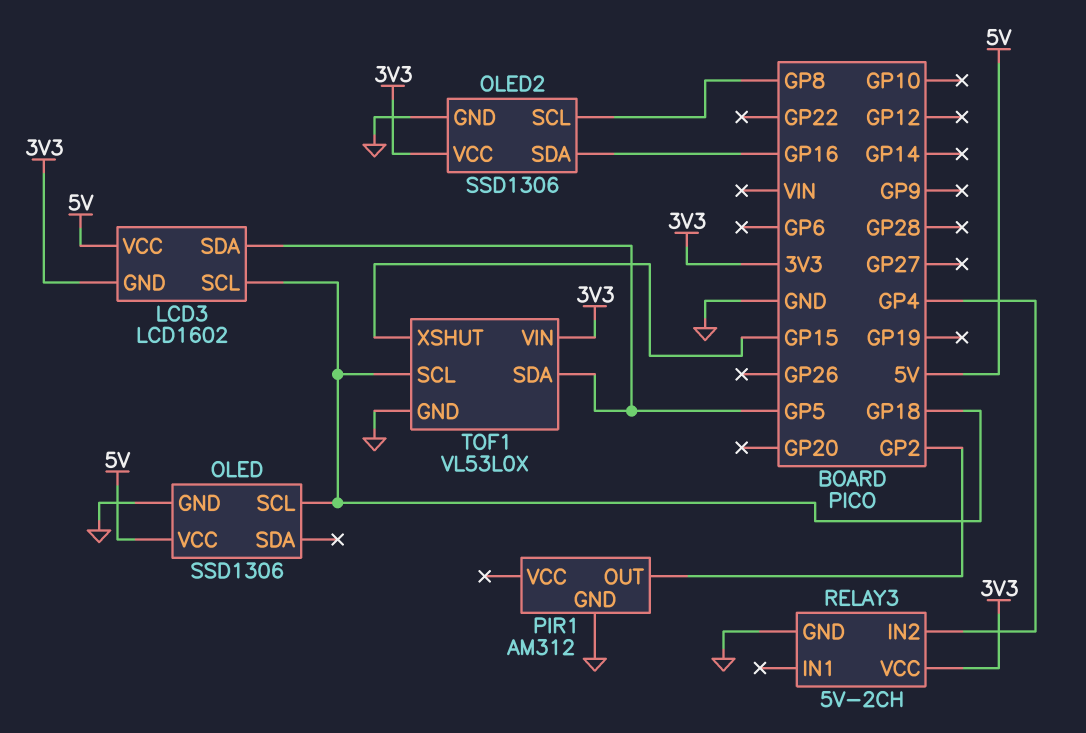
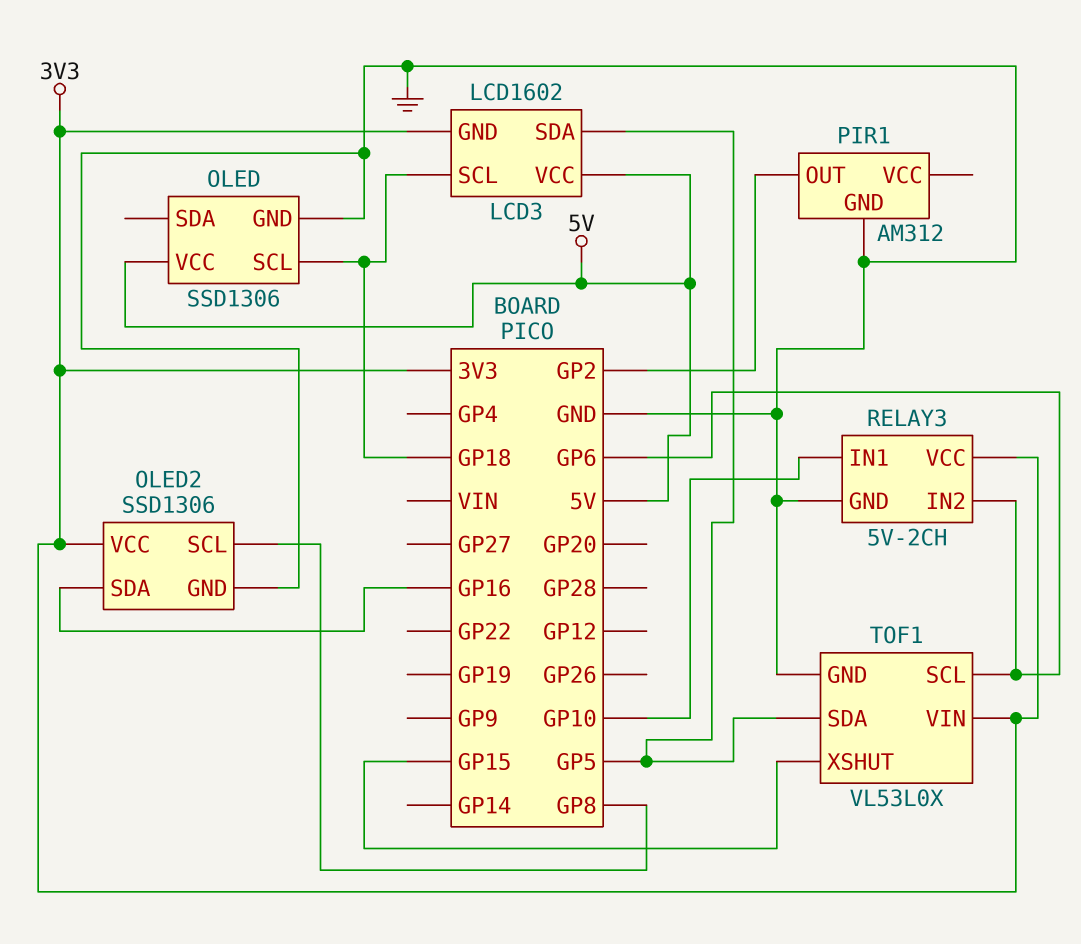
RELAY3 pin IN1: none -> GP10
RELAY3 pin IN2: GP4 -> GP6
TOF1 pin SCL: GP18 -> GP6

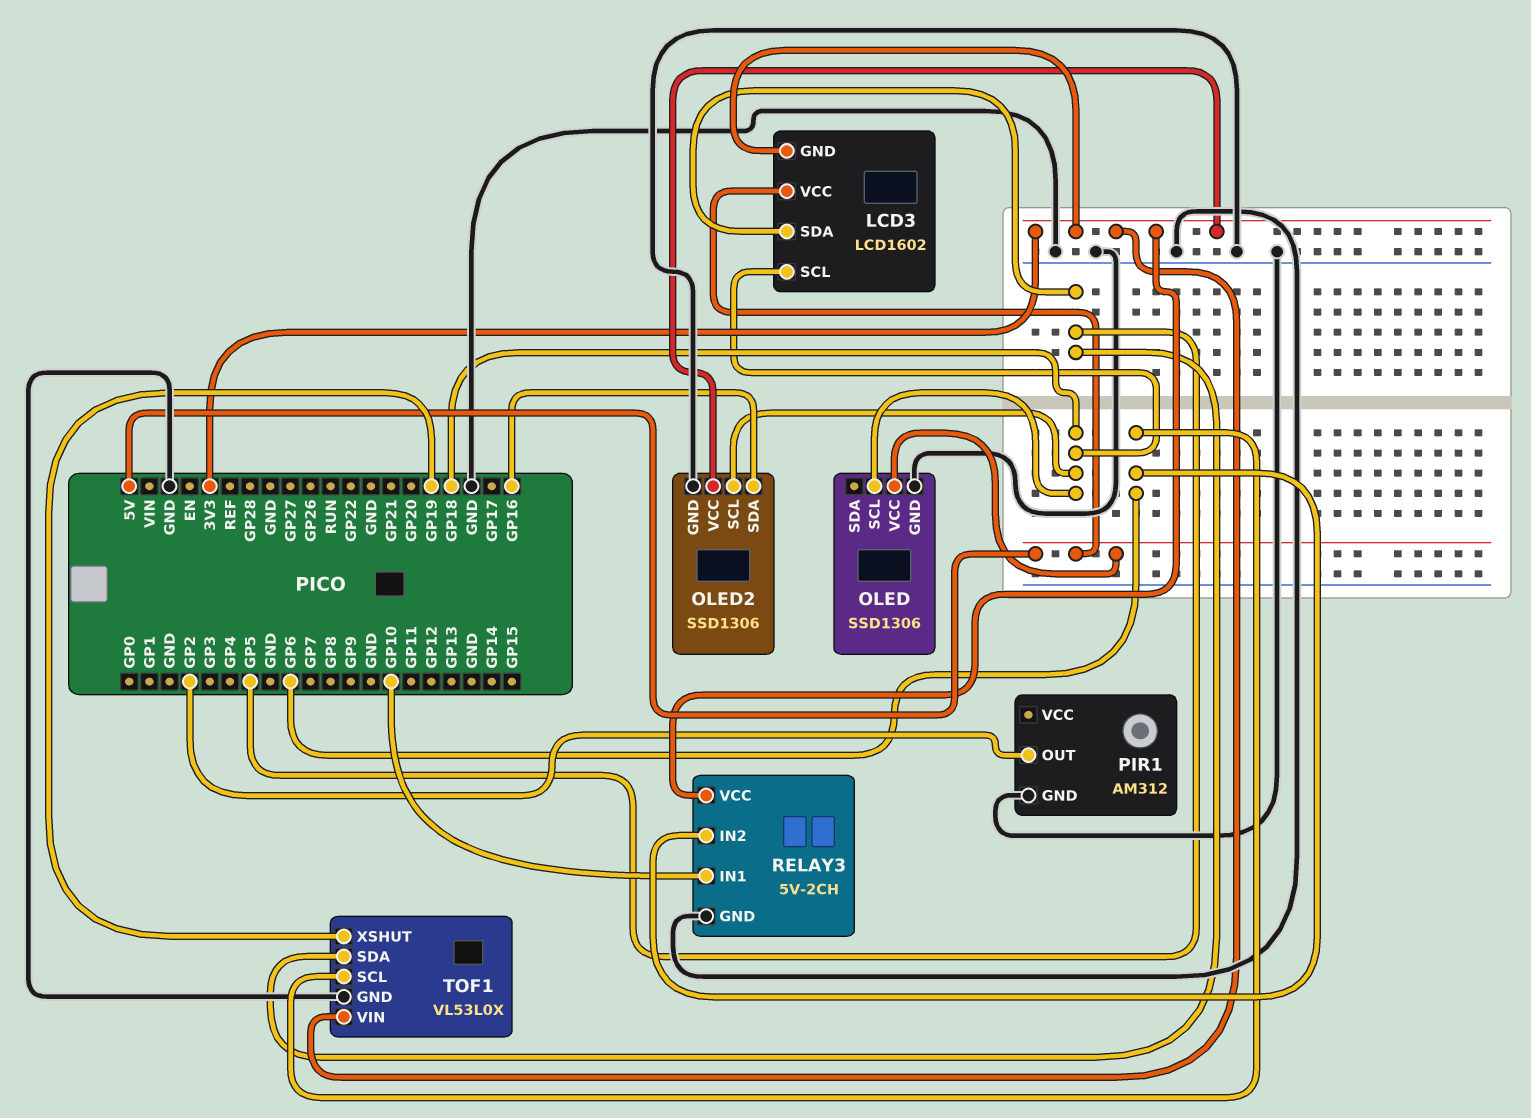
OLED2 pin SCL: GP8 -> GP18
TOF1 pin XSHUT: GP15 -> GP19

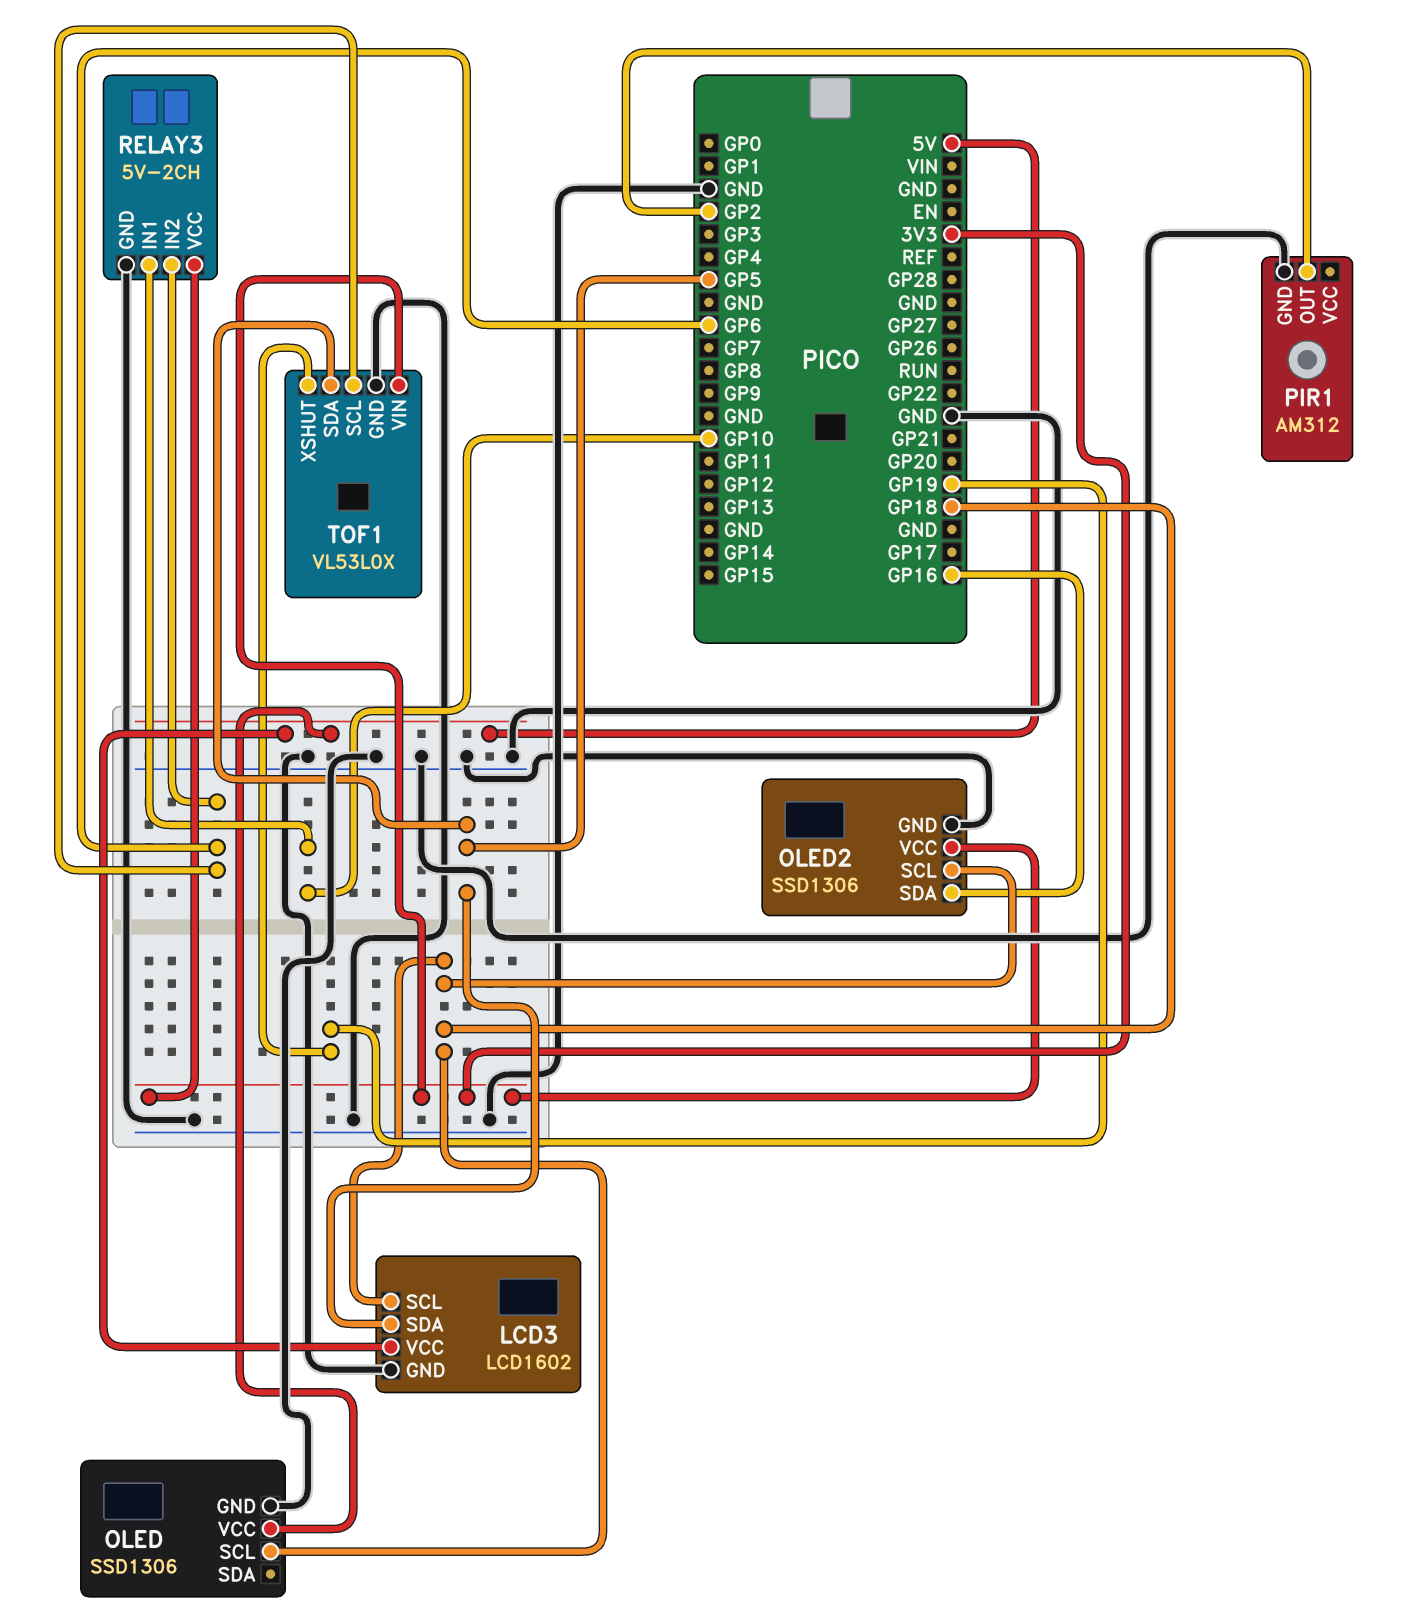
LCD3 pin GND: 3V3 -> GND

